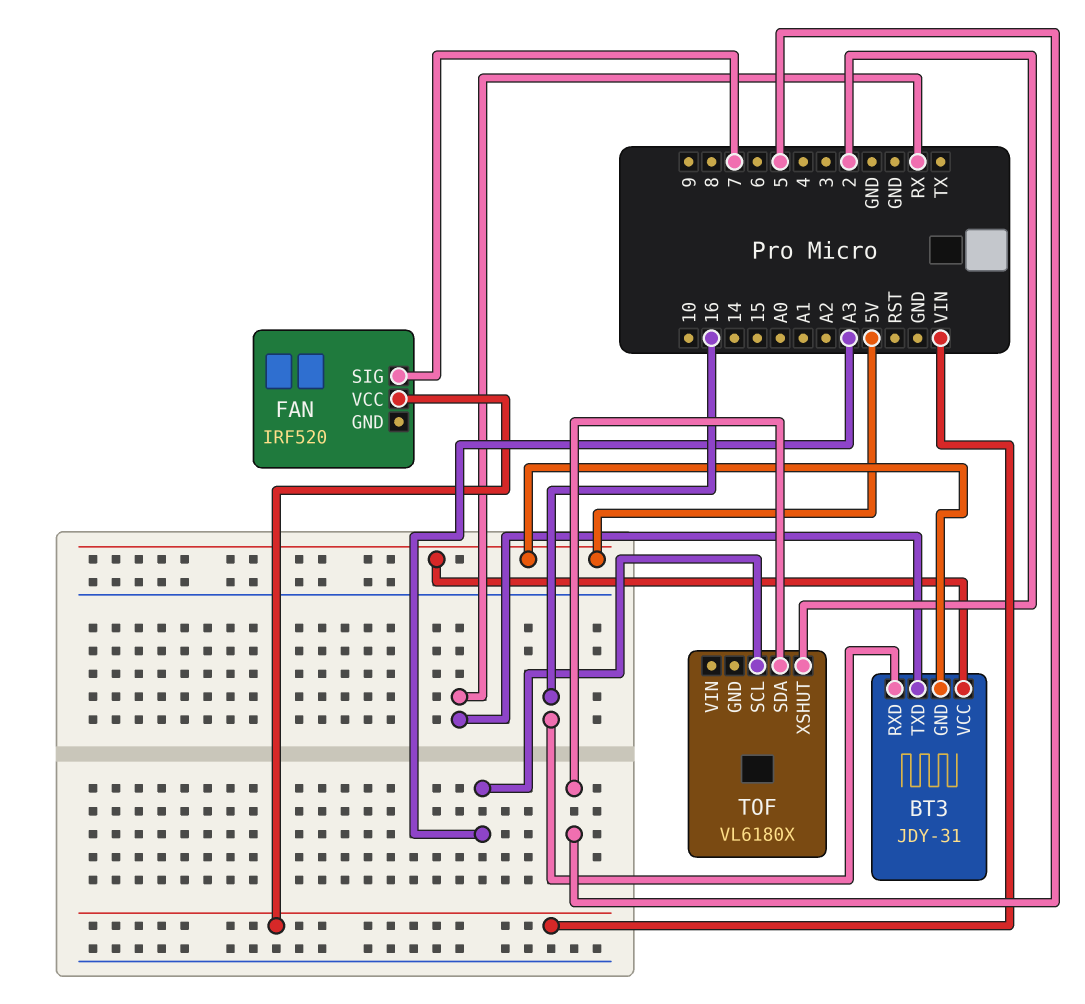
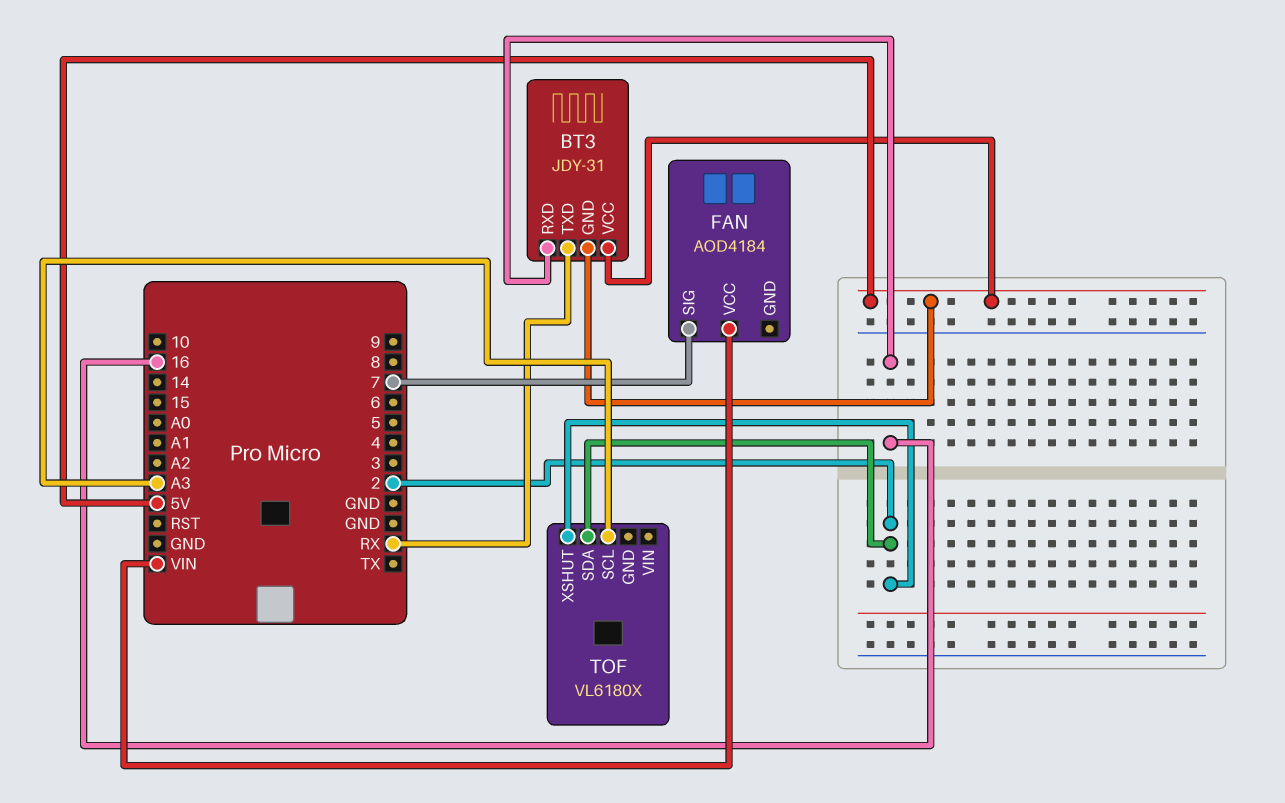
FAN: IRF520 -> AOD4184
TOF pin SDA: 5 -> 2

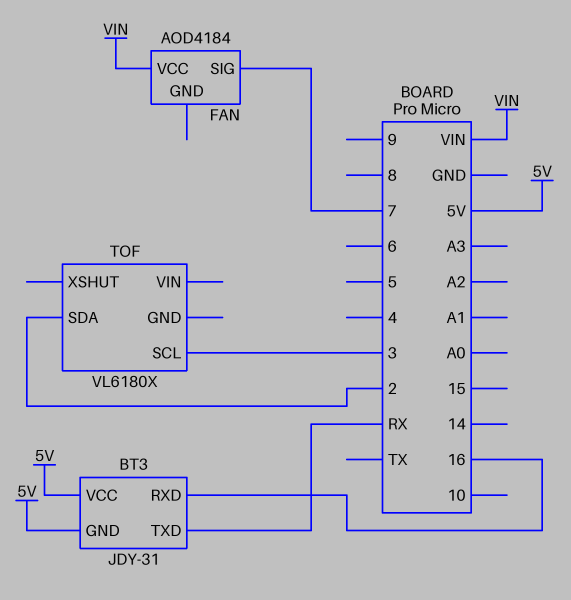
TOF pin SCL: A3 -> 3
TOF pin XSHUT: 2 -> none

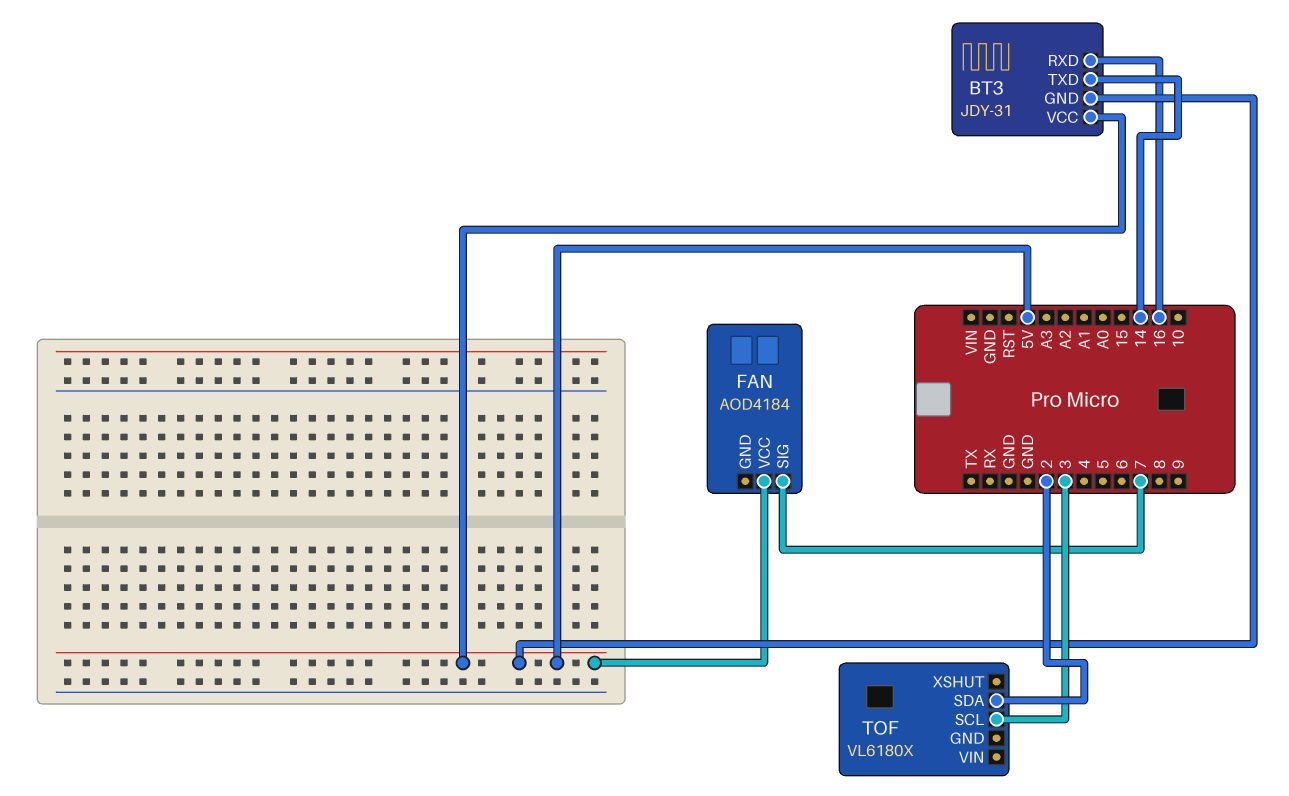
BT3 pin TXD: RX -> 14
FAN pin VCC: VIN -> 5V

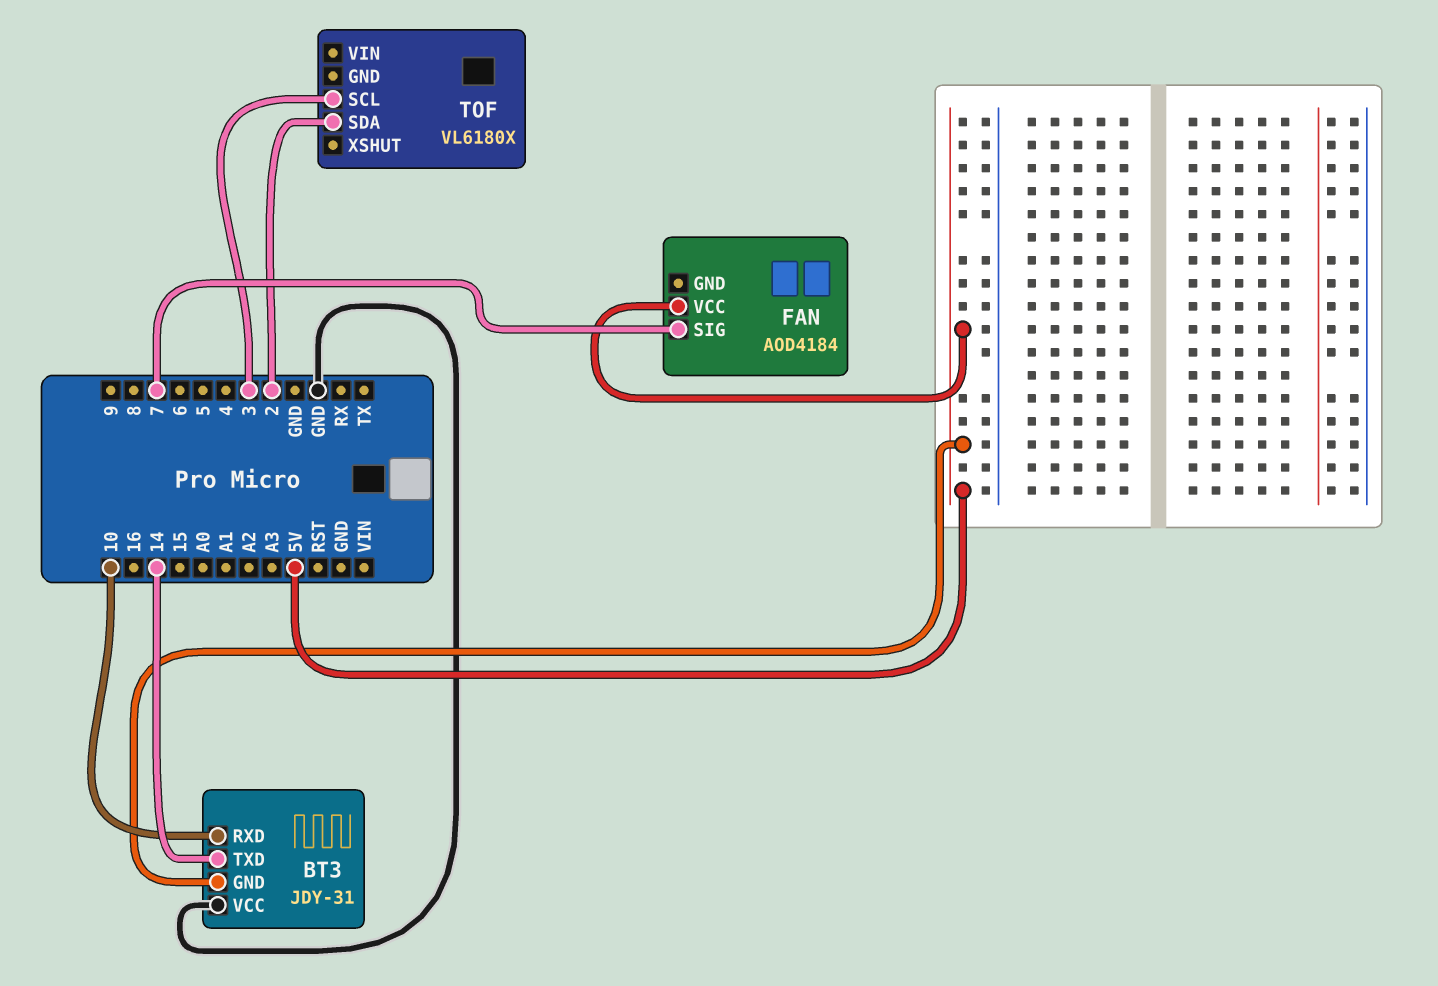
BT3 pin RXD: 16 -> 10
BT3 pin VCC: 5V -> GND

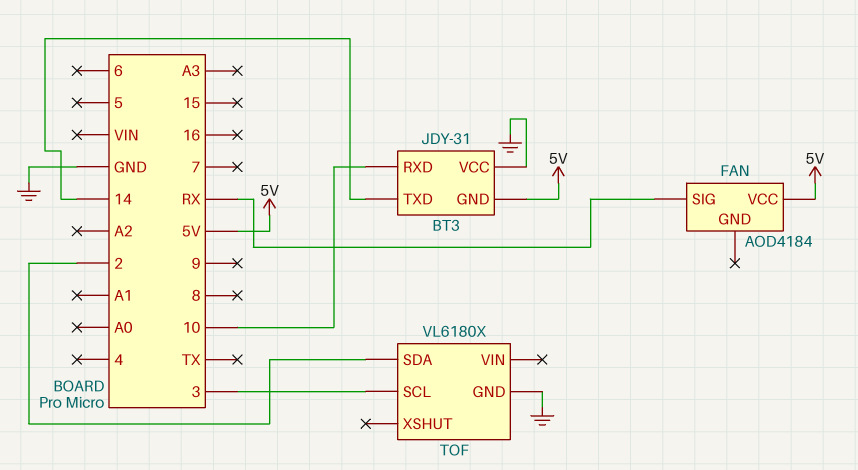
FAN pin SIG: 7 -> RX
TOF pin GND: none -> GND

